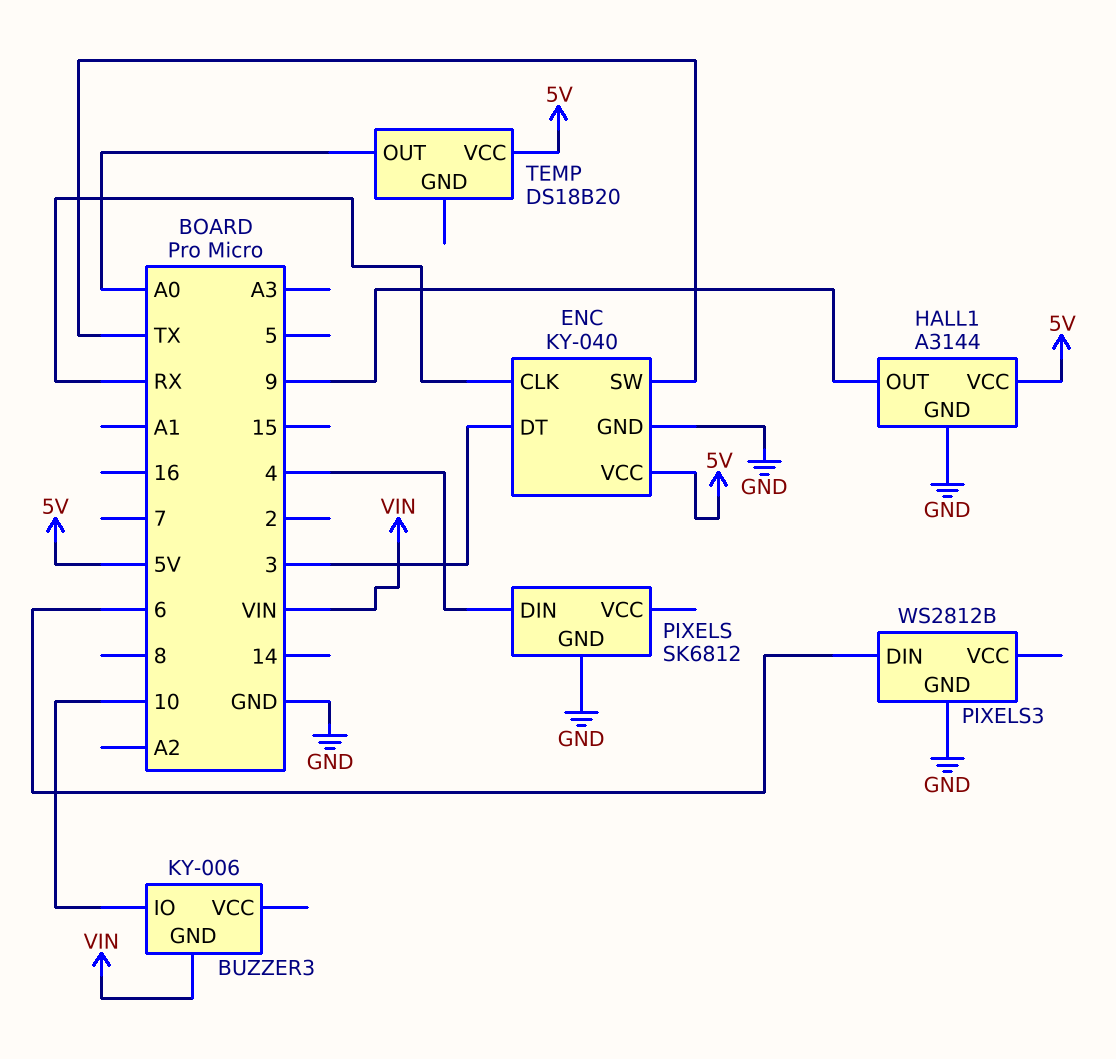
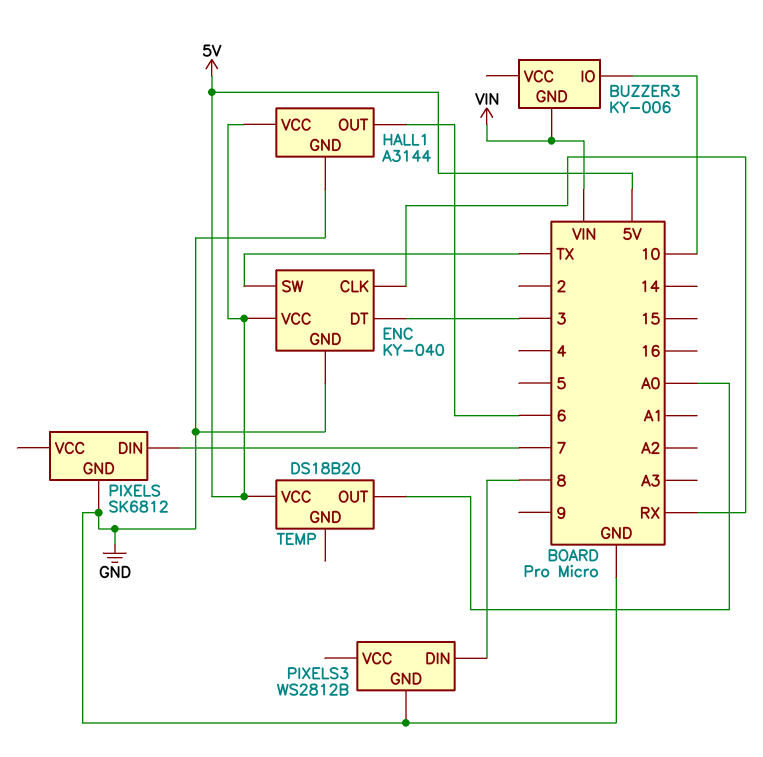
HALL1 pin OUT: 9 -> 6
PIXELS pin DIN: 4 -> 7
PIXELS3 pin DIN: 6 -> 8

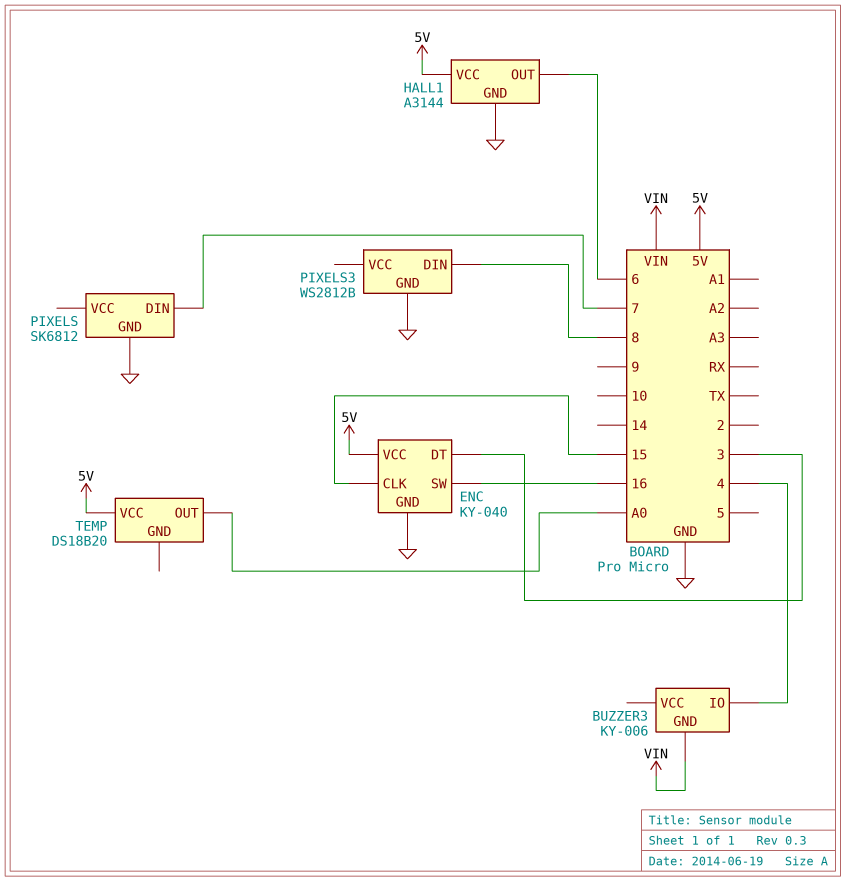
BUZZER3 pin IO: 10 -> 4
ENC pin CLK: RX -> 15
ENC pin SW: TX -> 16

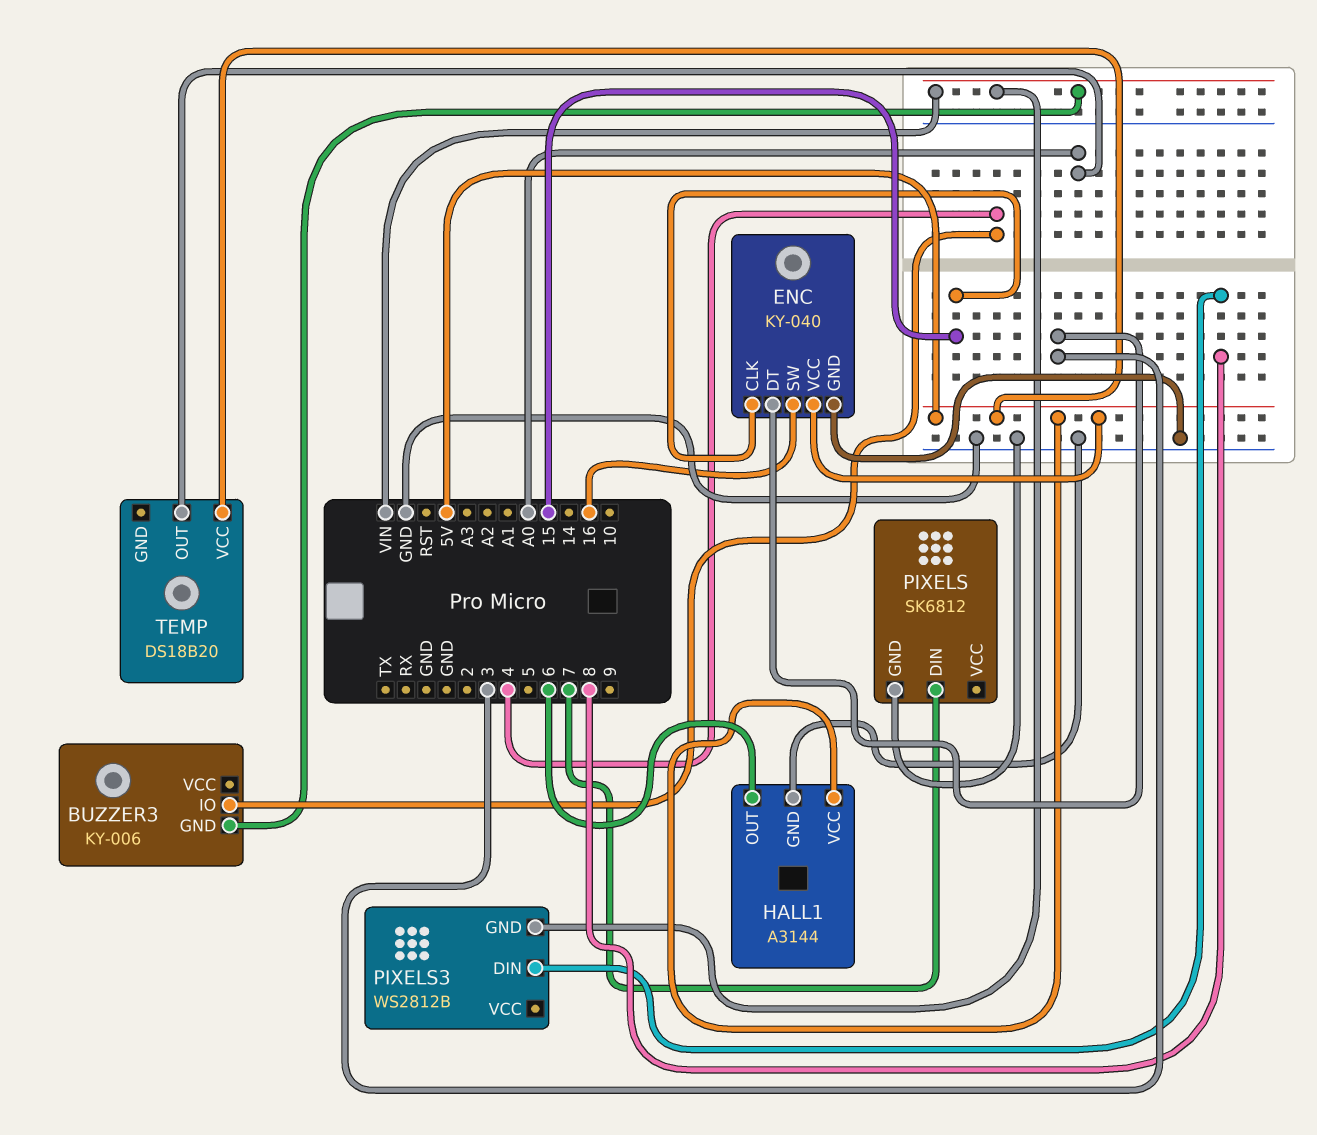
PIXELS3 pin GND: GND -> VIN

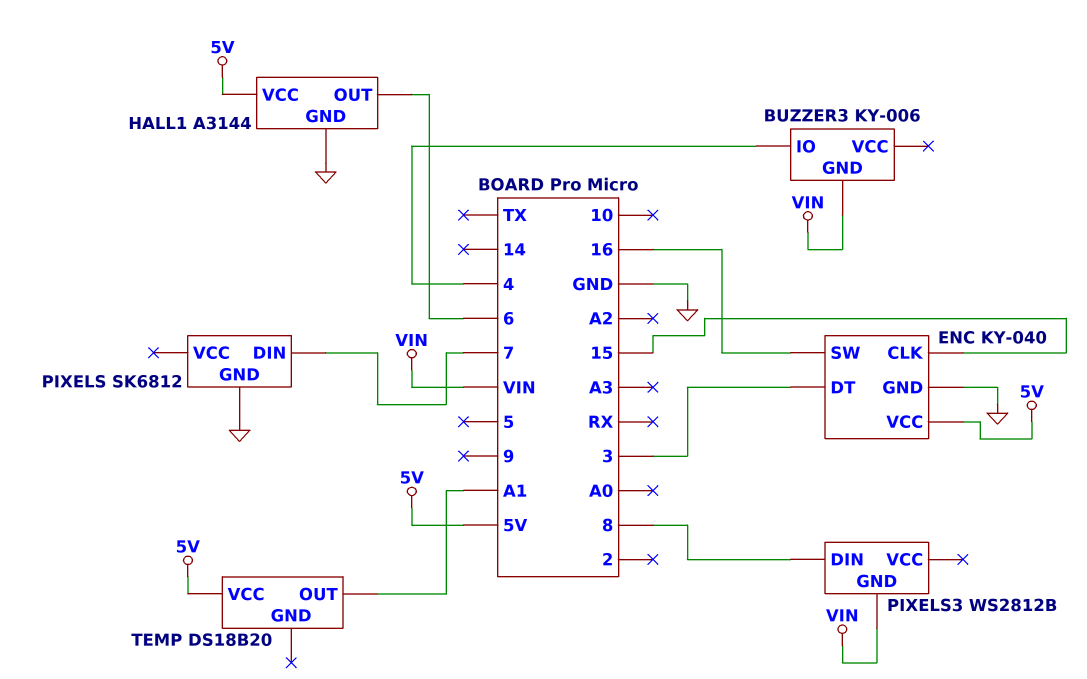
TEMP pin OUT: A0 -> A1

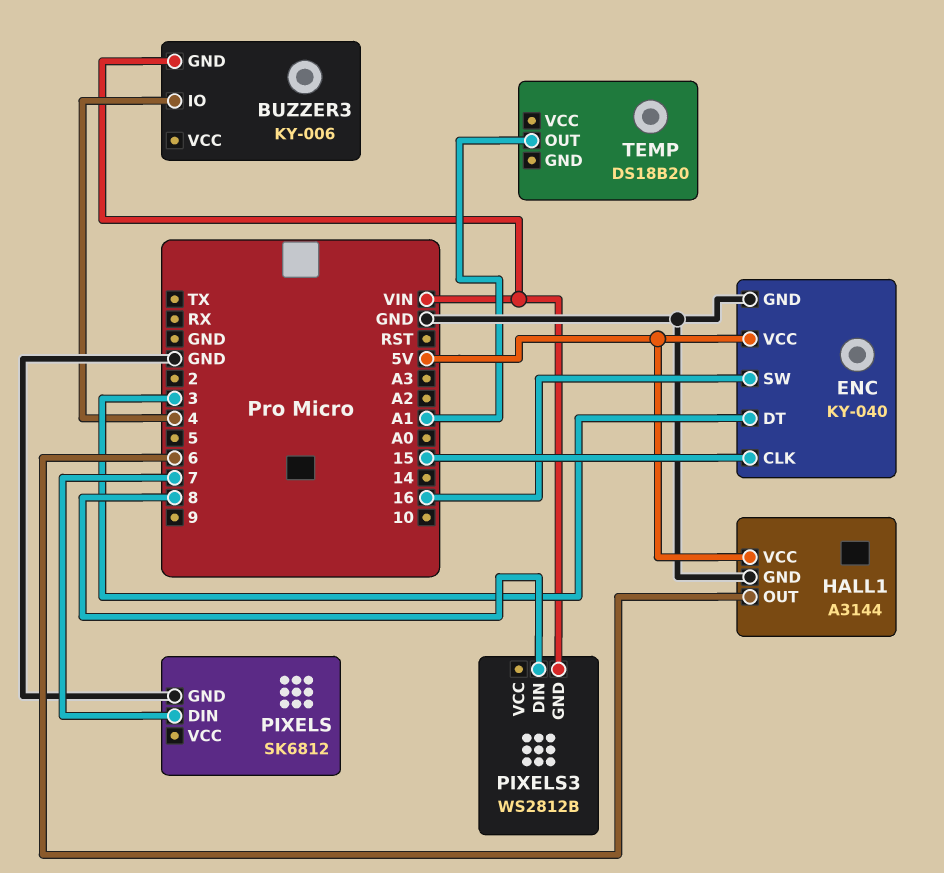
TEMP pin VCC: 5V -> none

